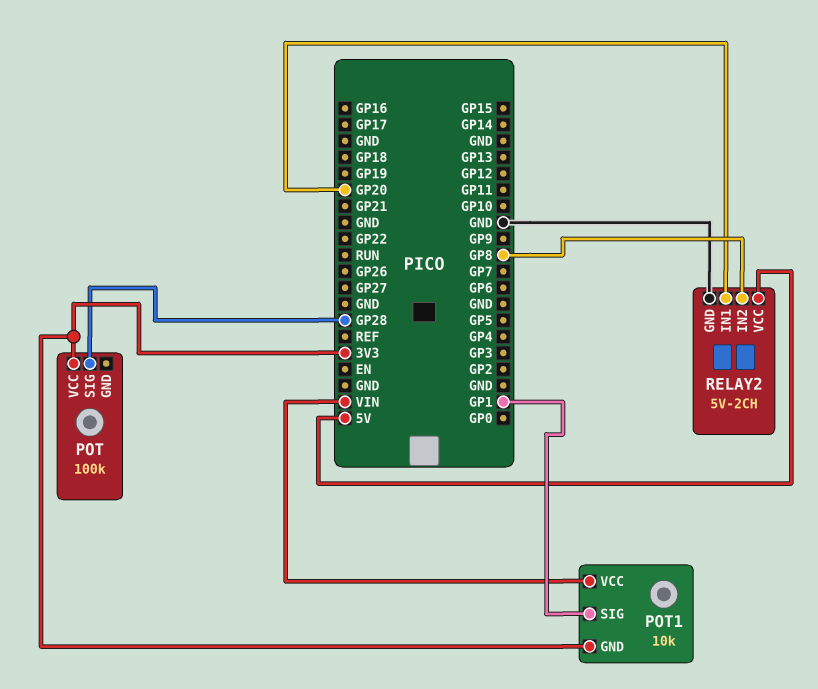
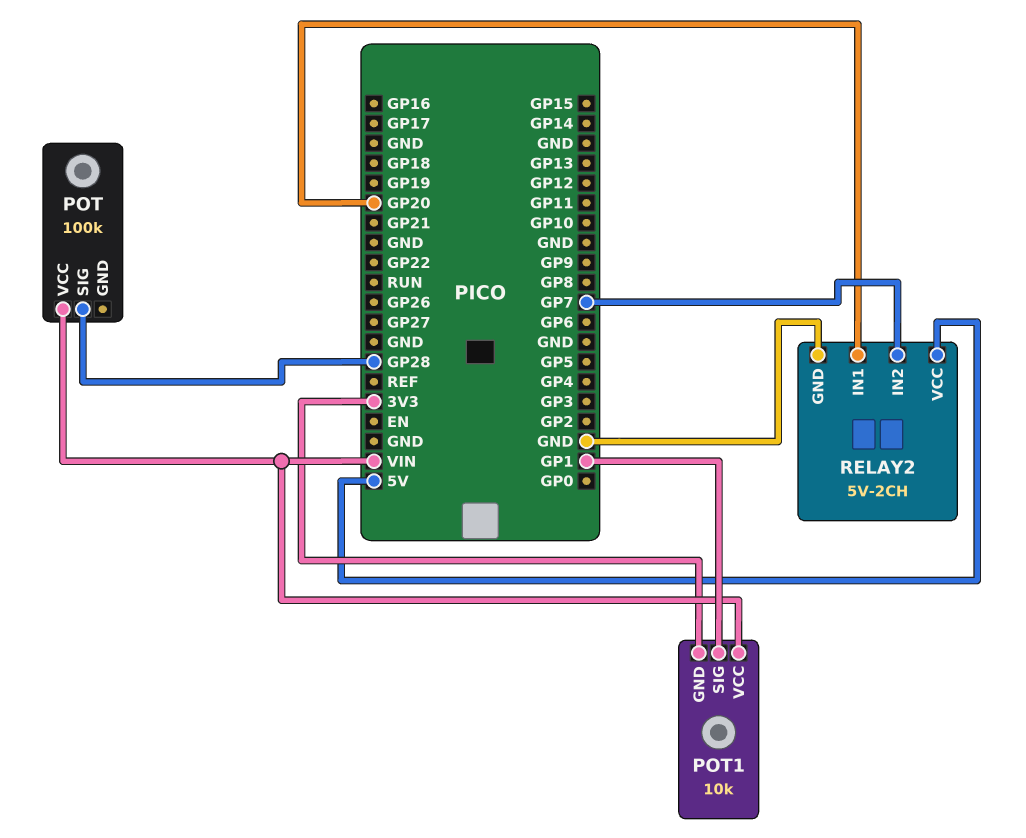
POT pin VCC: 3V3 -> VIN
RELAY2 pin IN2: GP8 -> GP7

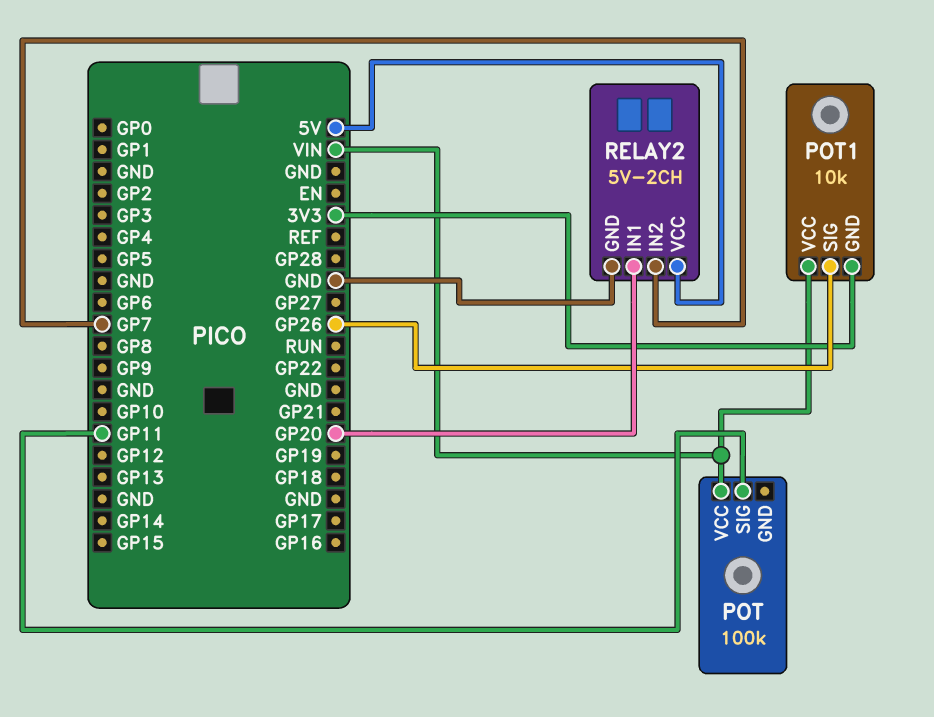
POT pin SIG: GP28 -> GP11
POT1 pin SIG: GP1 -> GP26

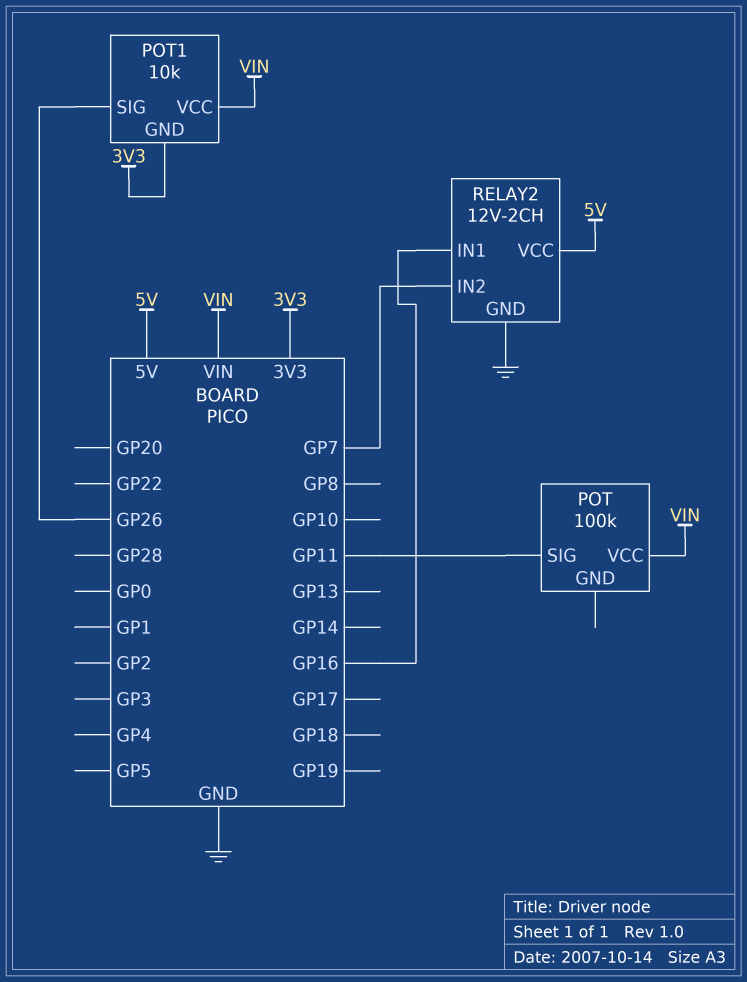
RELAY2: 5V-2CH -> 12V-2CH
RELAY2 pin IN1: GP20 -> GP16

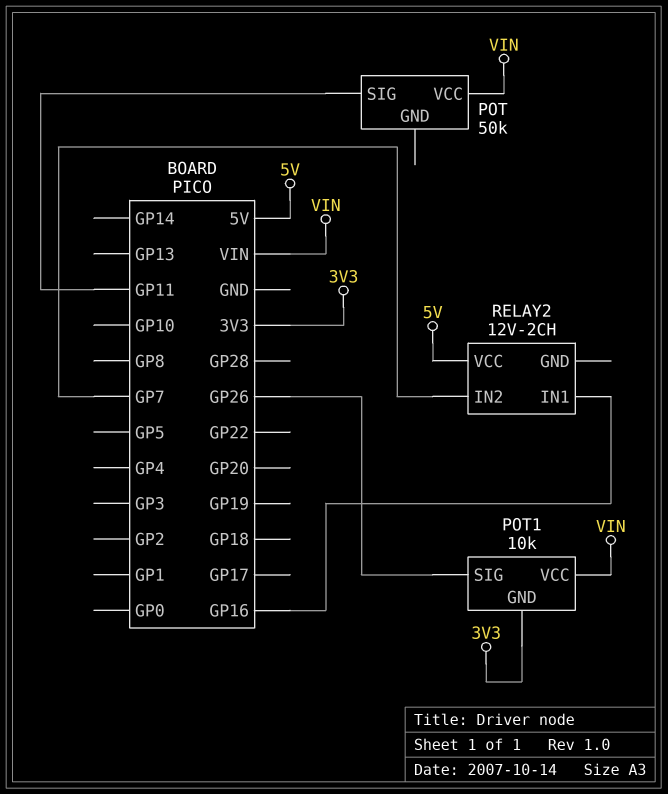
POT: 100k -> 50k
RELAY2 pin GND: GND -> none

